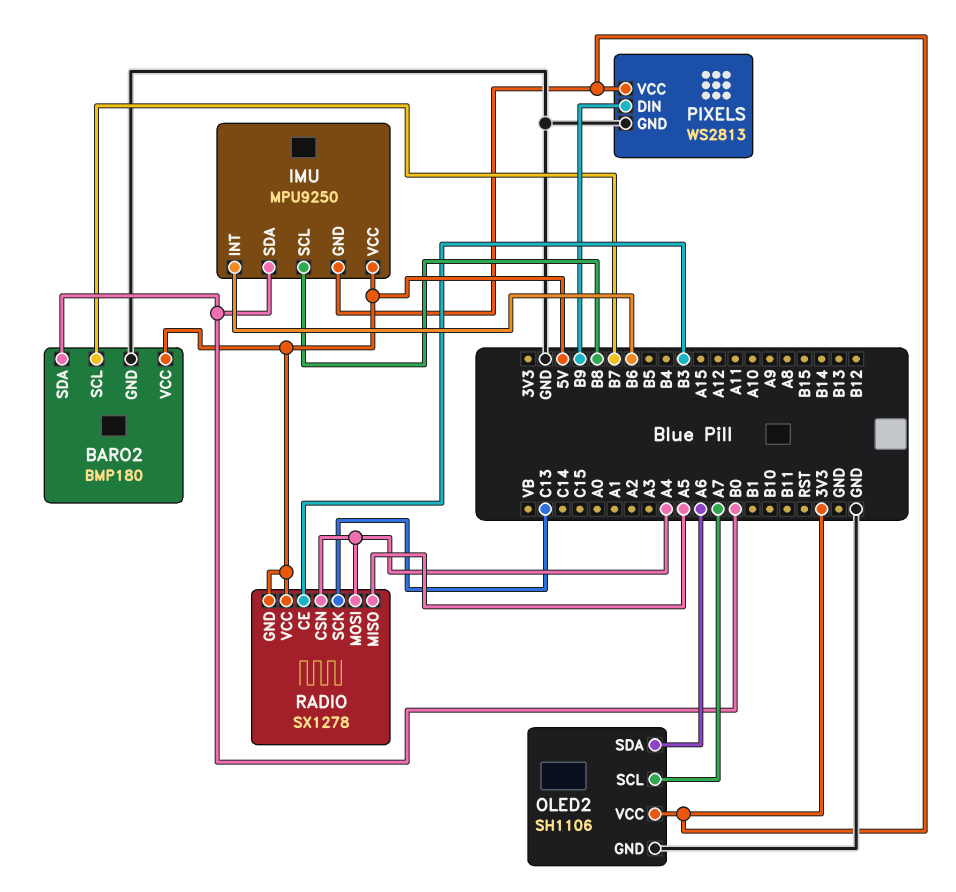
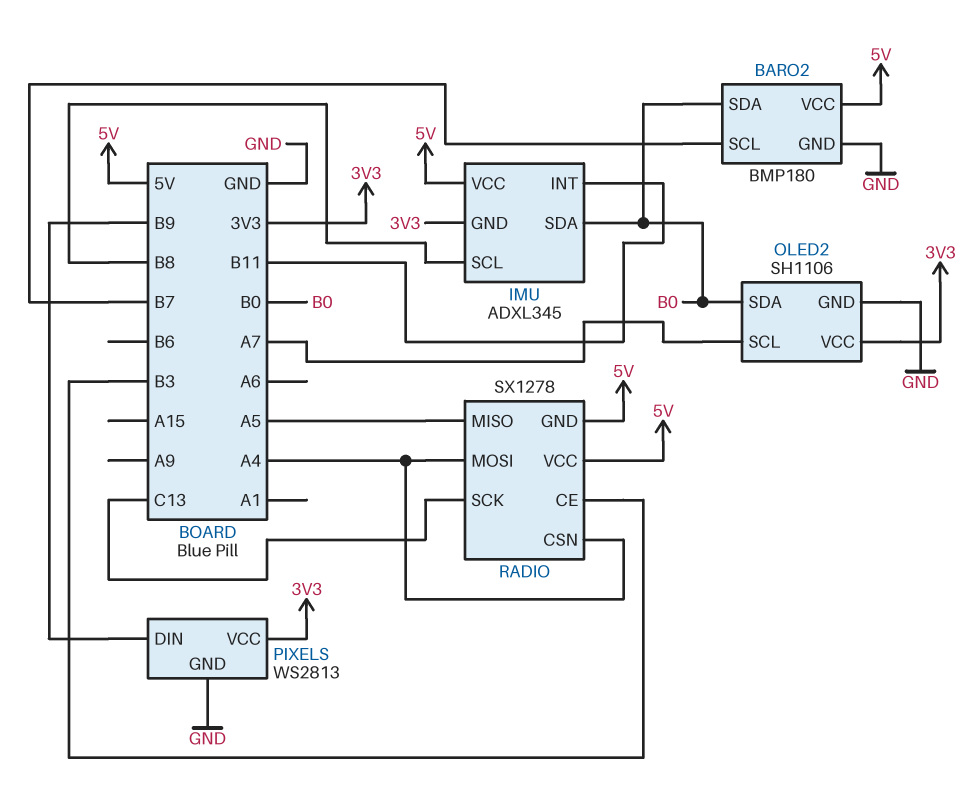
IMU: MPU9250 -> ADXL345
IMU pin INT: B6 -> B11
OLED2 pin SDA: A6 -> B0

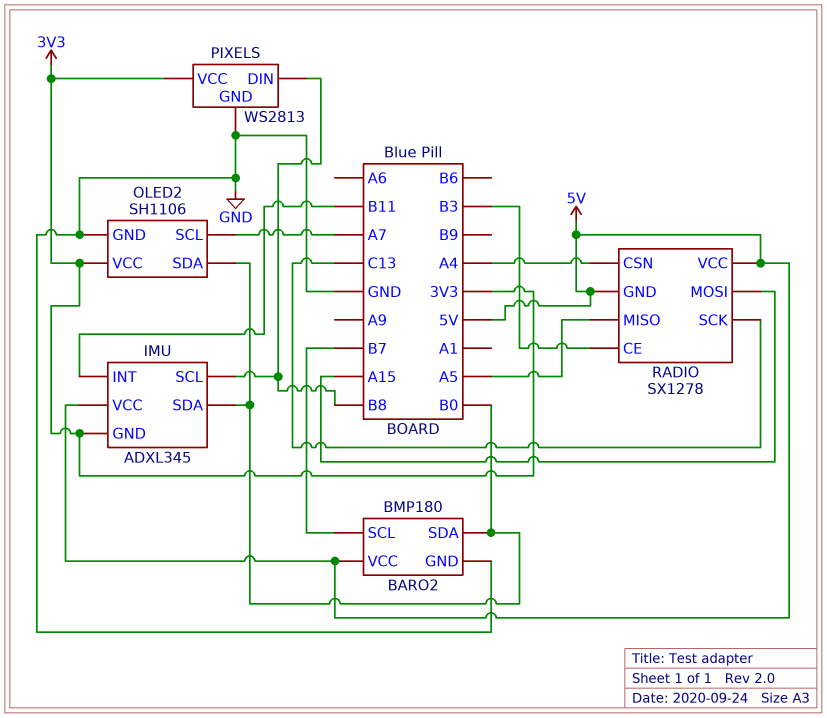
PIXELS pin DIN: B9 -> B8
RADIO pin MOSI: A4 -> A15

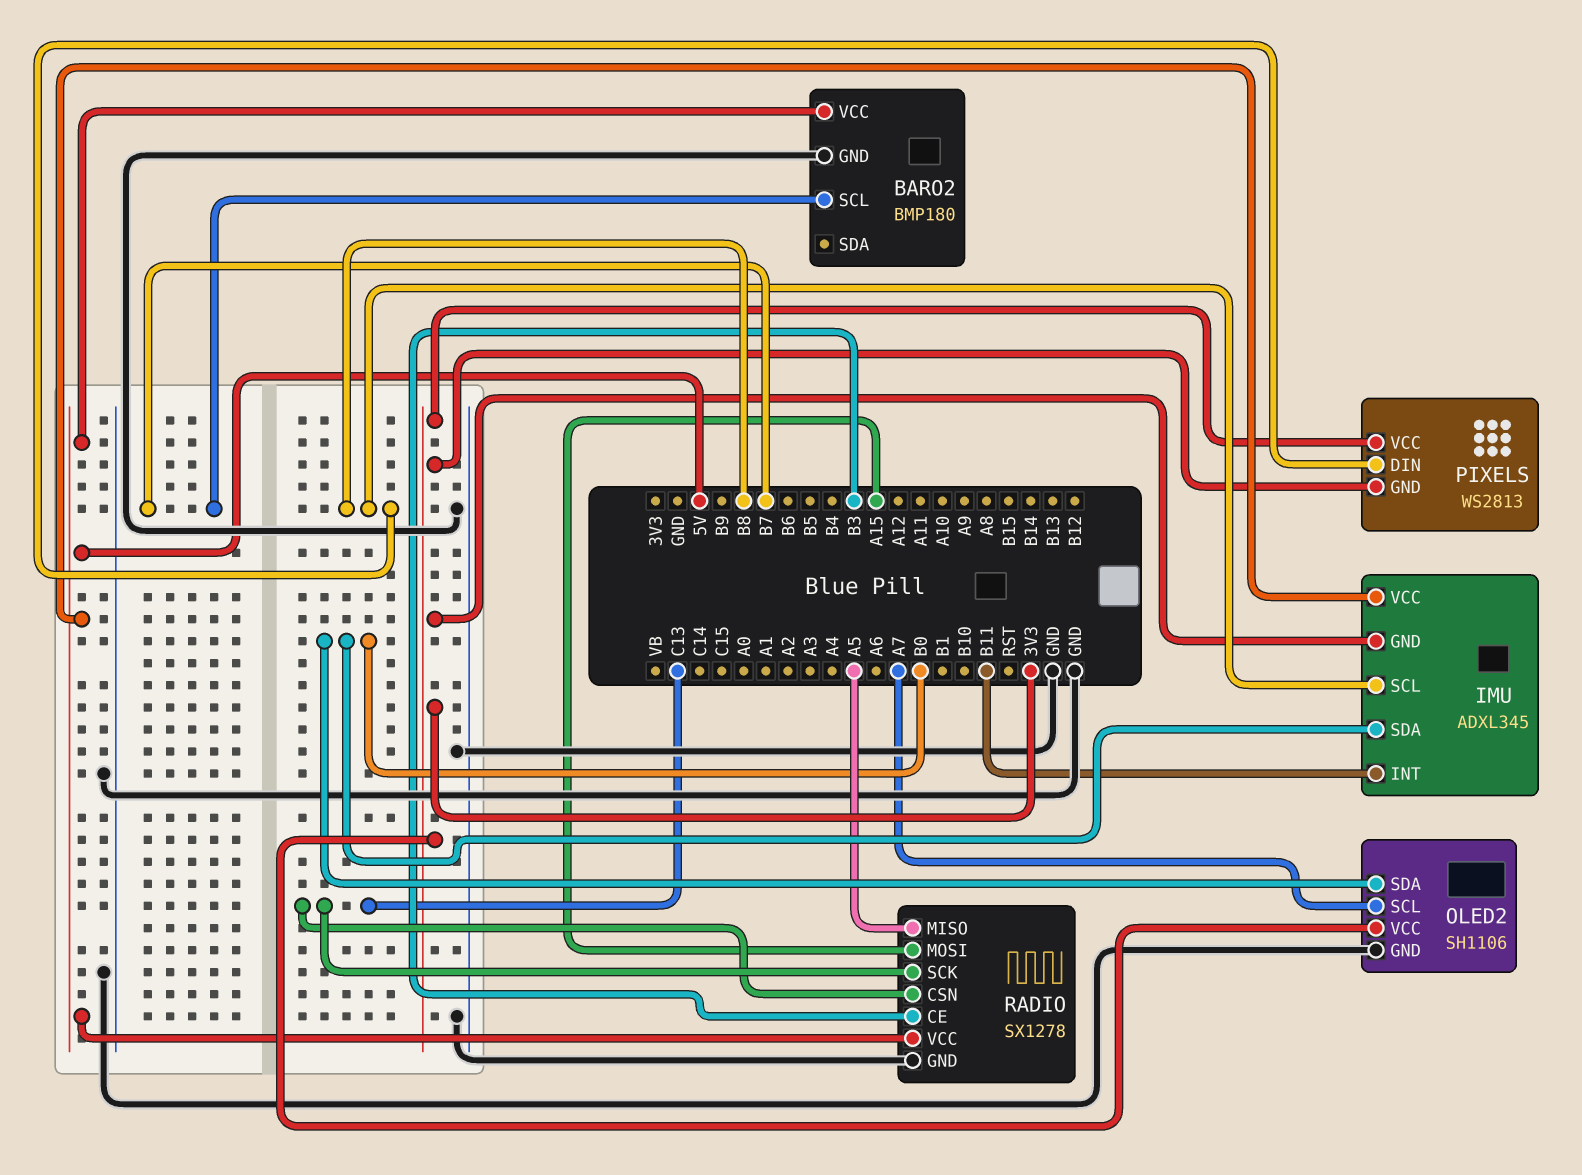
BARO2 pin SDA: B0 -> none
PIXELS pin GND: GND -> 3V3
RADIO pin CSN: A4 -> C13
RADIO pin GND: 5V -> GND

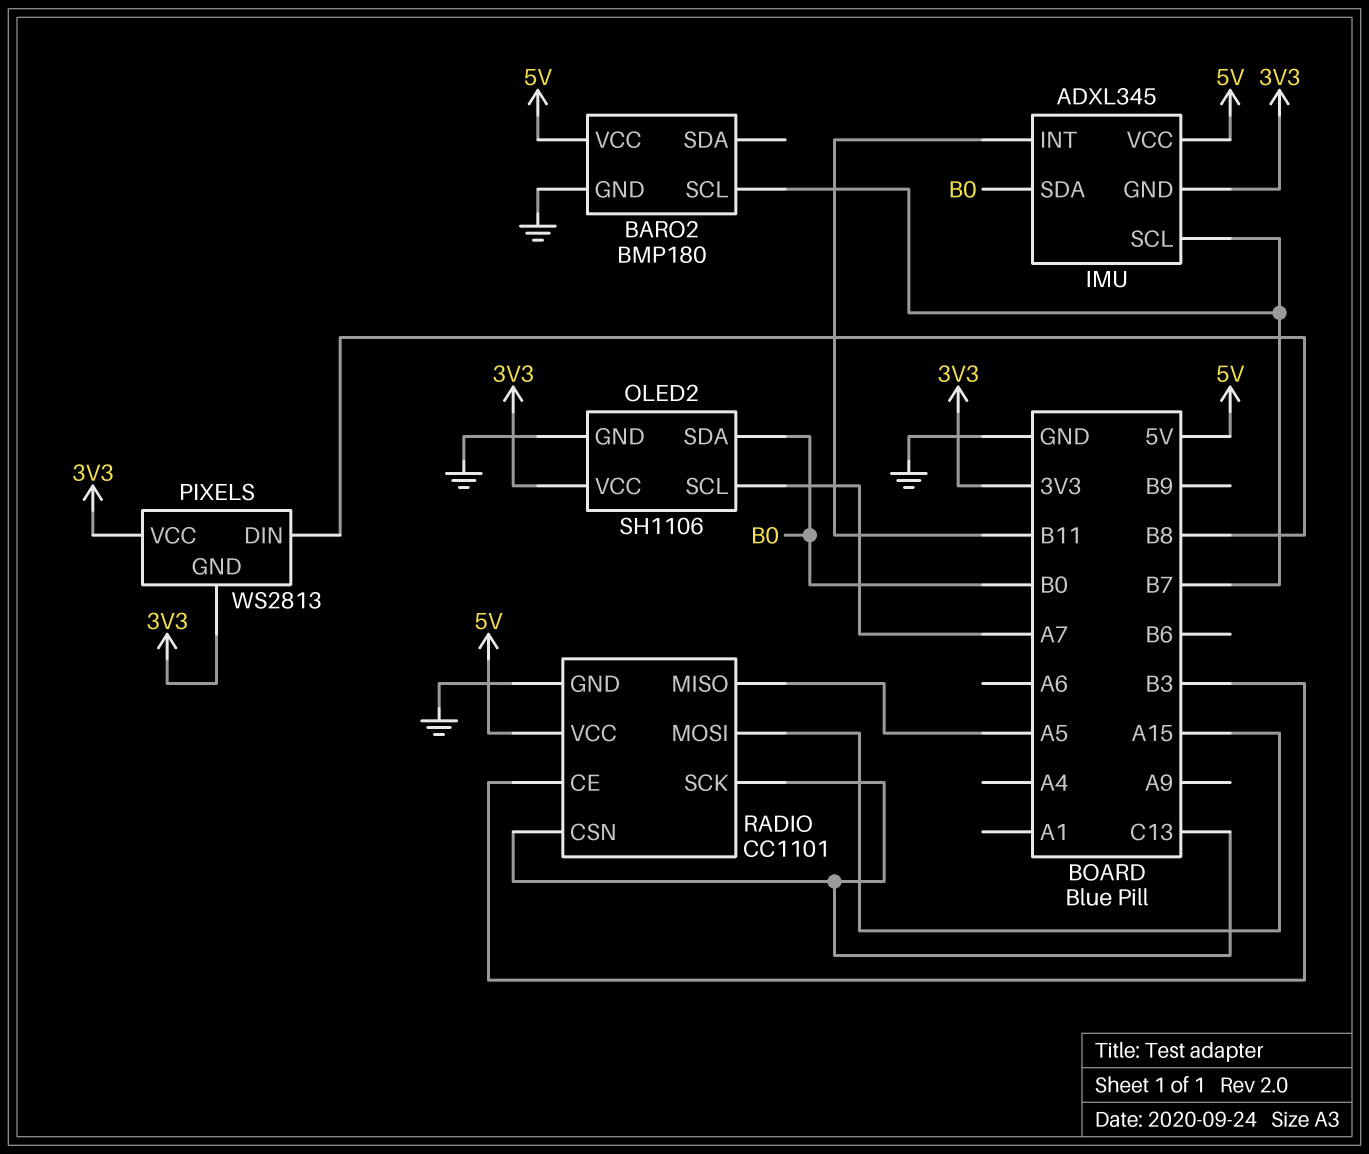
IMU pin SCL: B8 -> B7
RADIO: SX1278 -> CC1101

